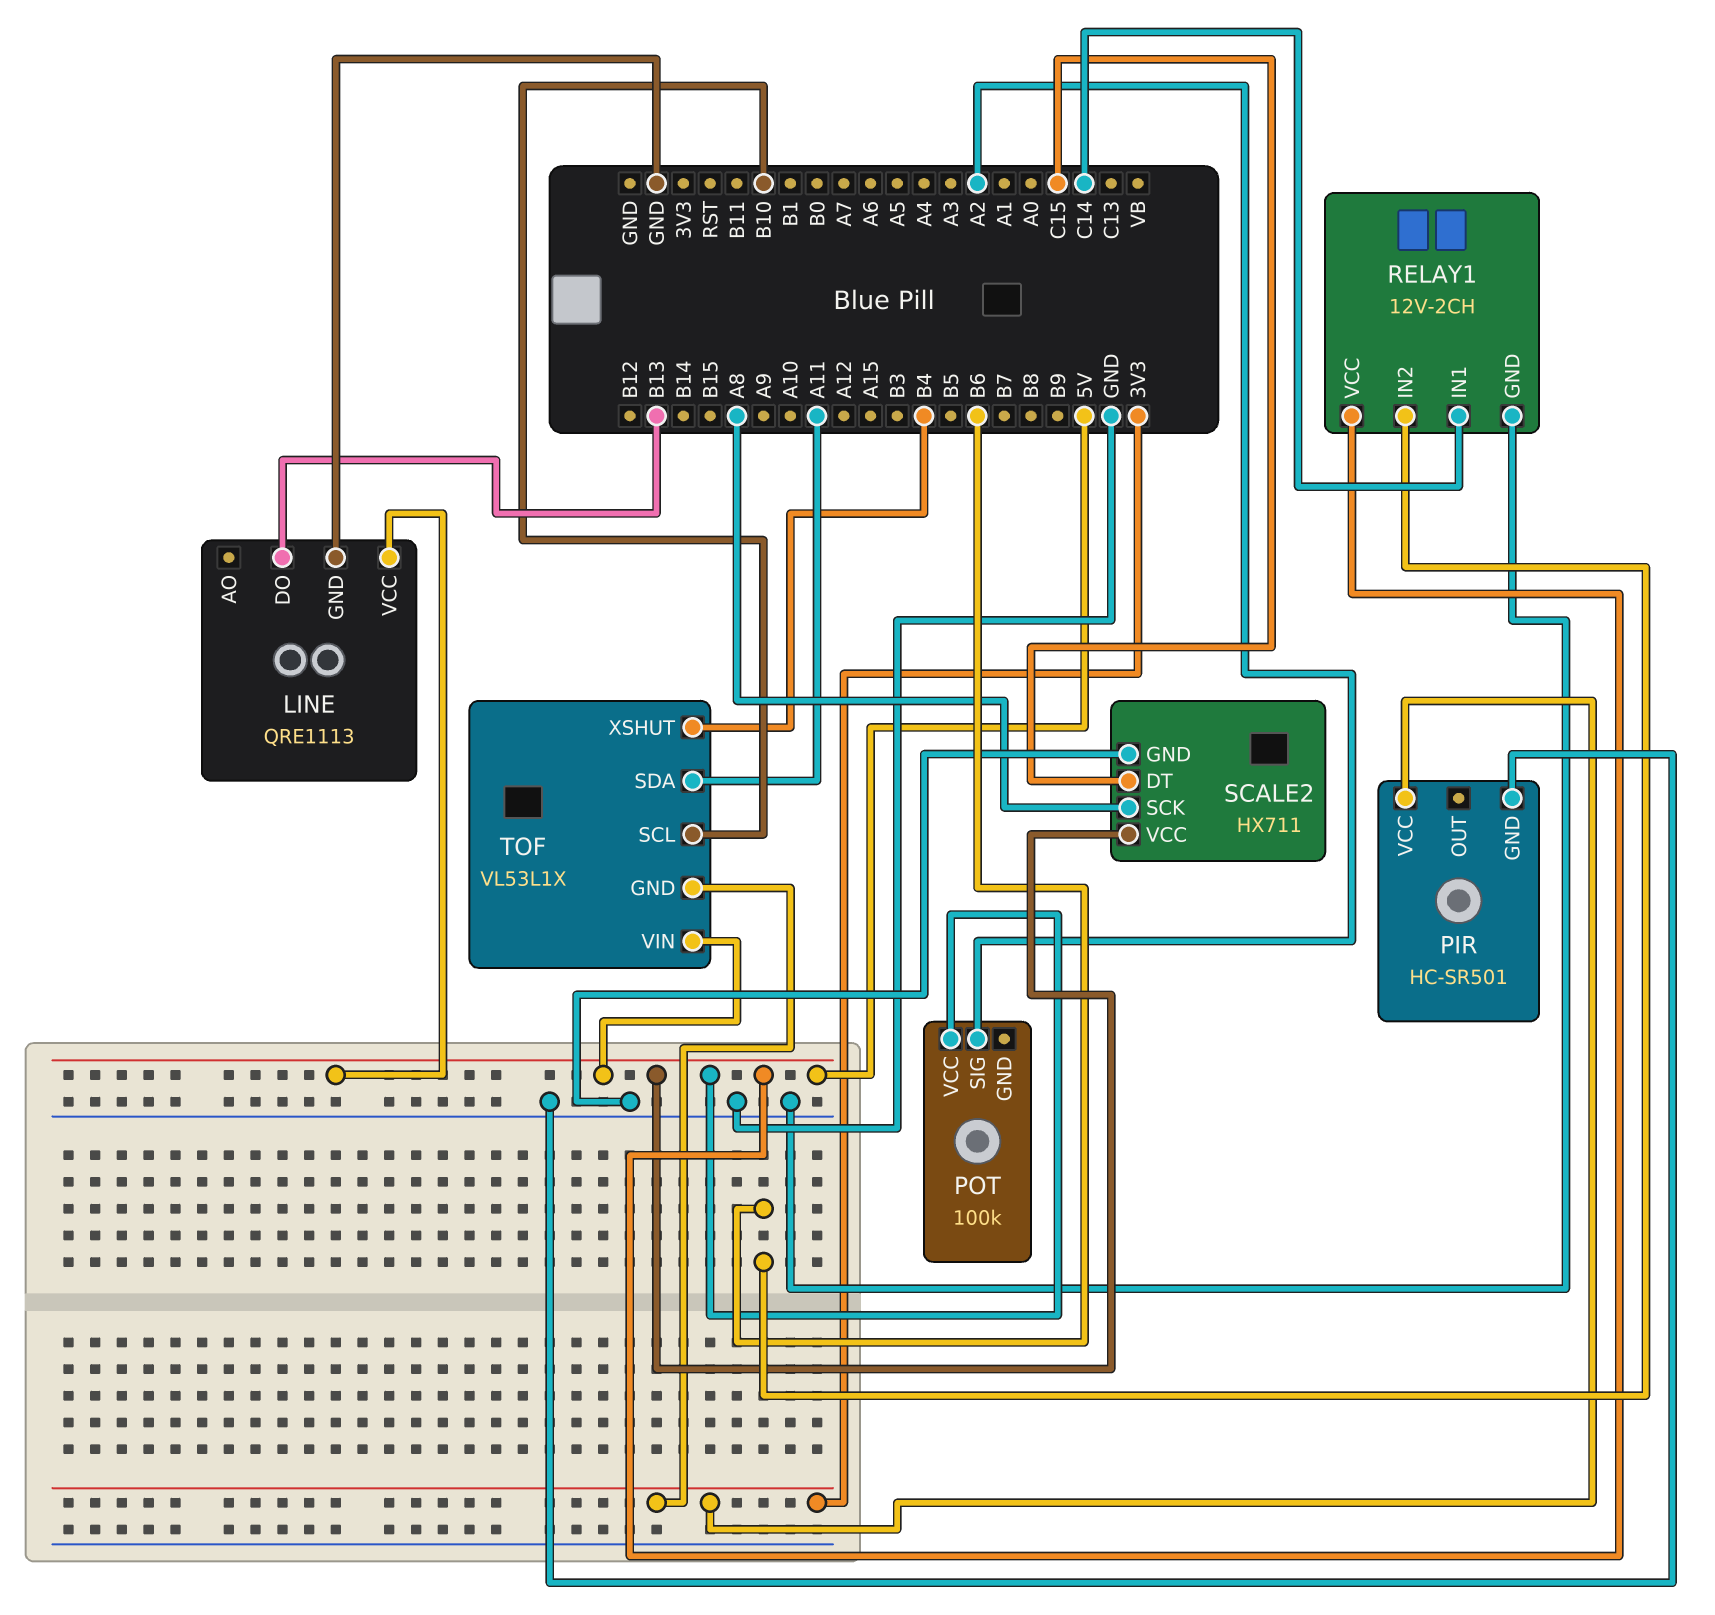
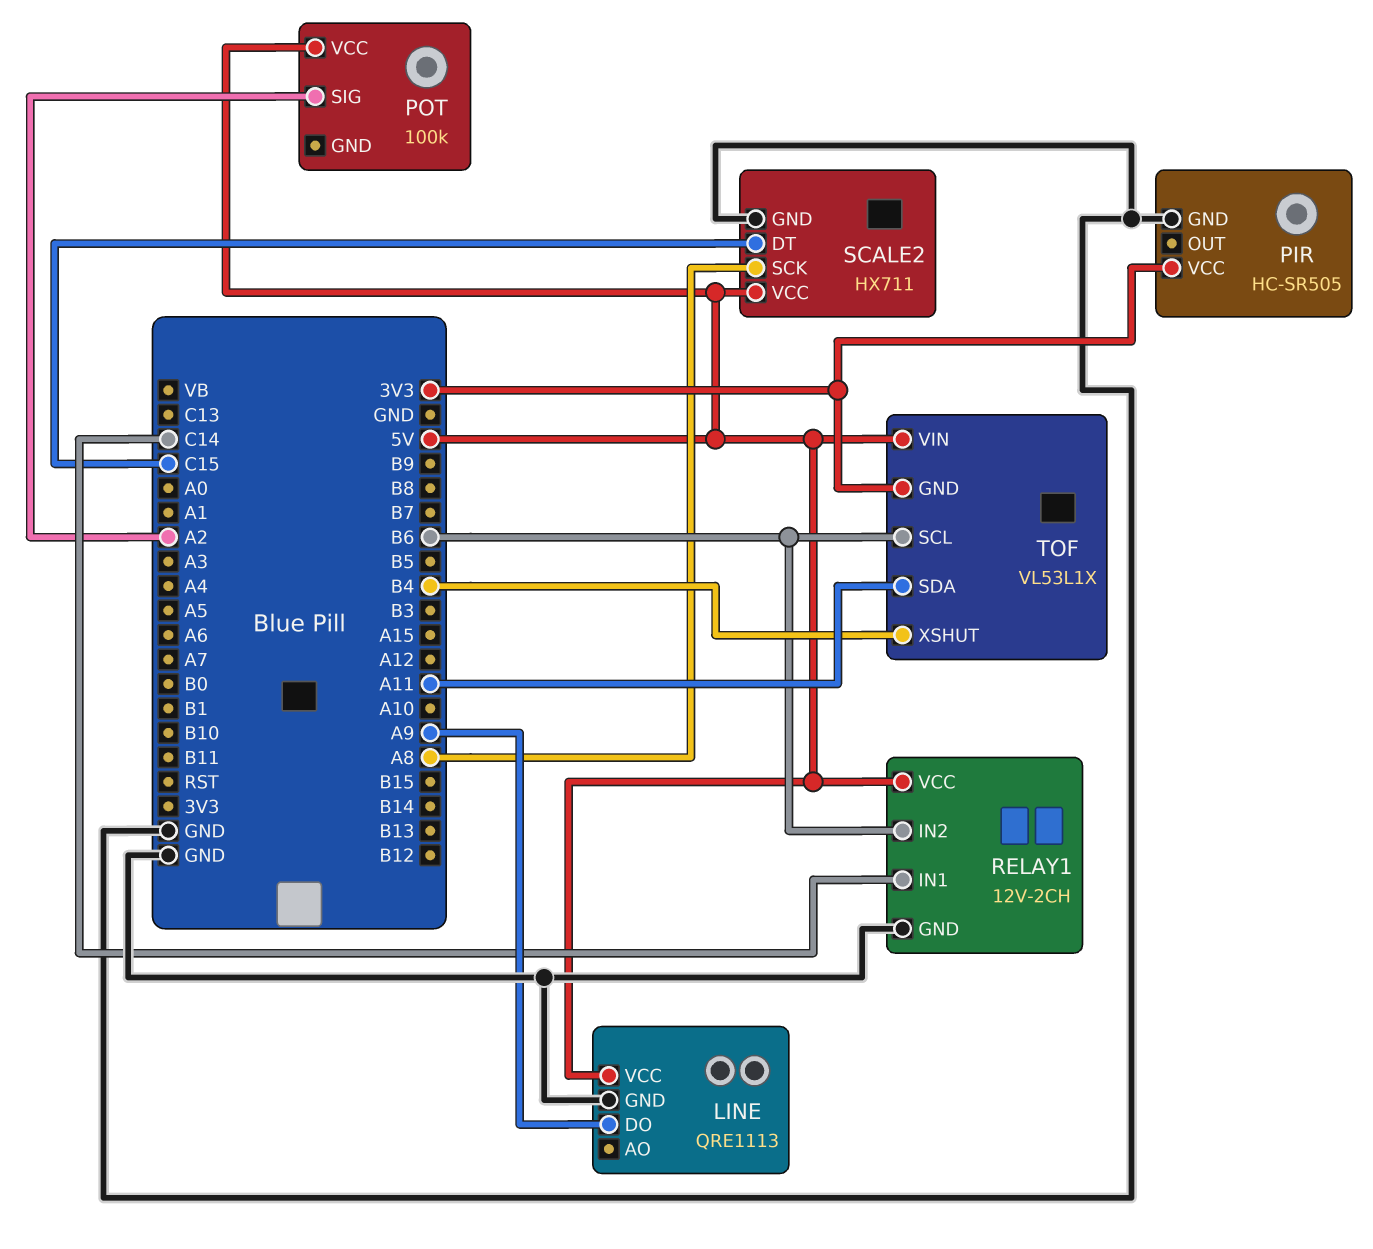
LINE pin DO: B13 -> A9
PIR: HC-SR501 -> HC-SR505
TOF pin SCL: B10 -> B6

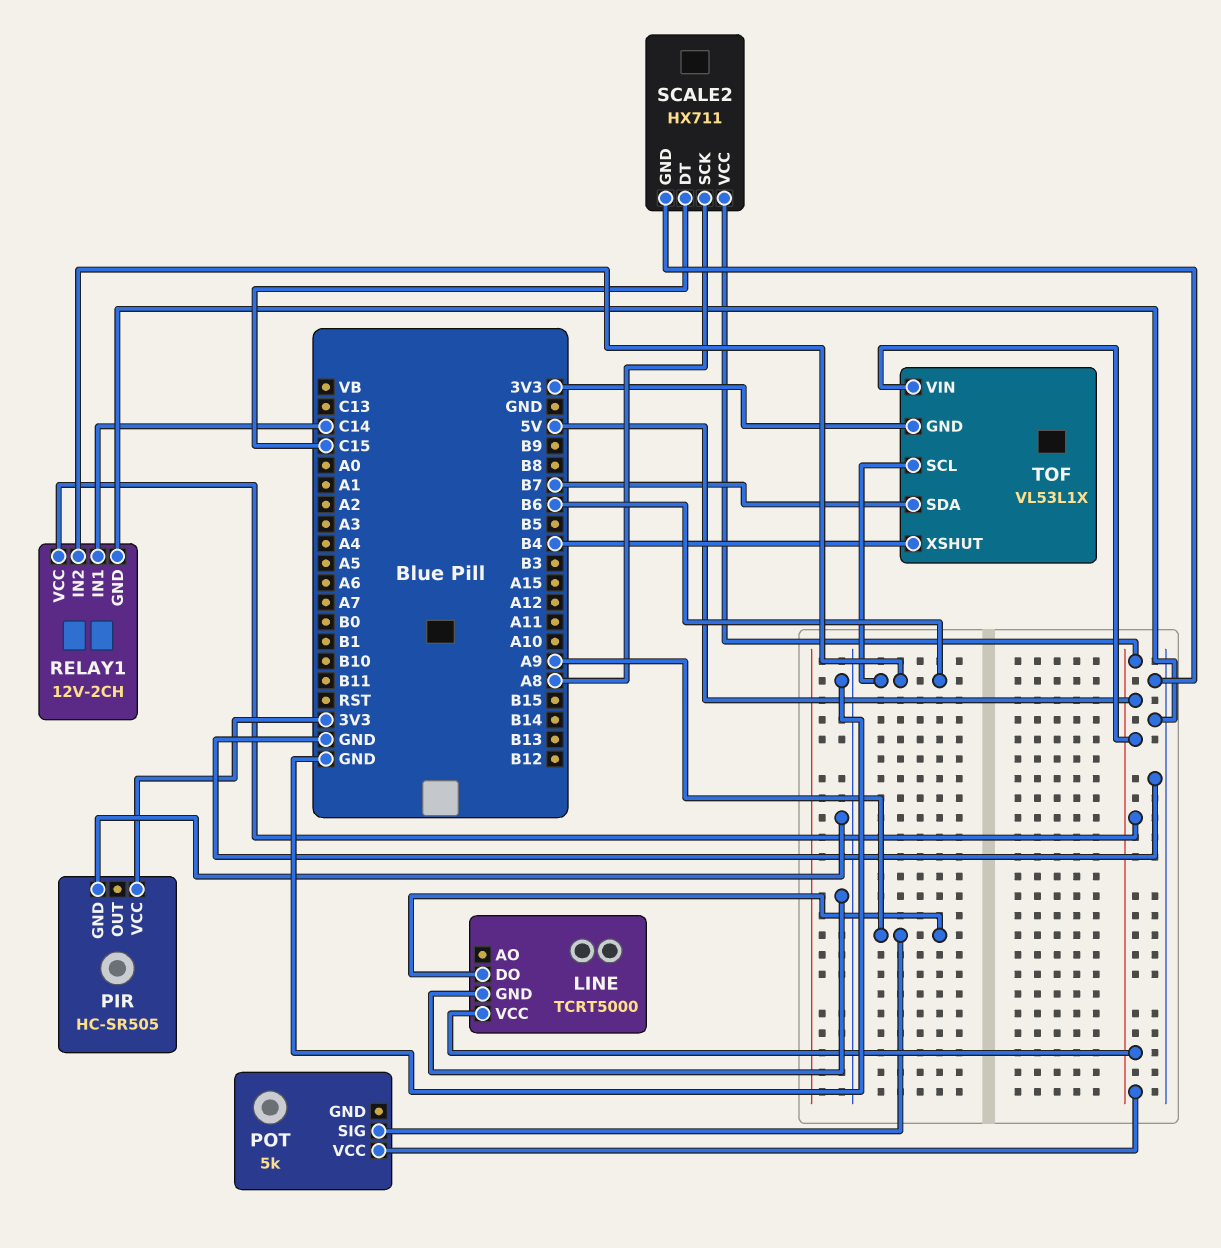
LINE: QRE1113 -> TCRT5000
POT: 100k -> 5k
POT pin SIG: A2 -> A9
TOF pin SDA: A11 -> B7

